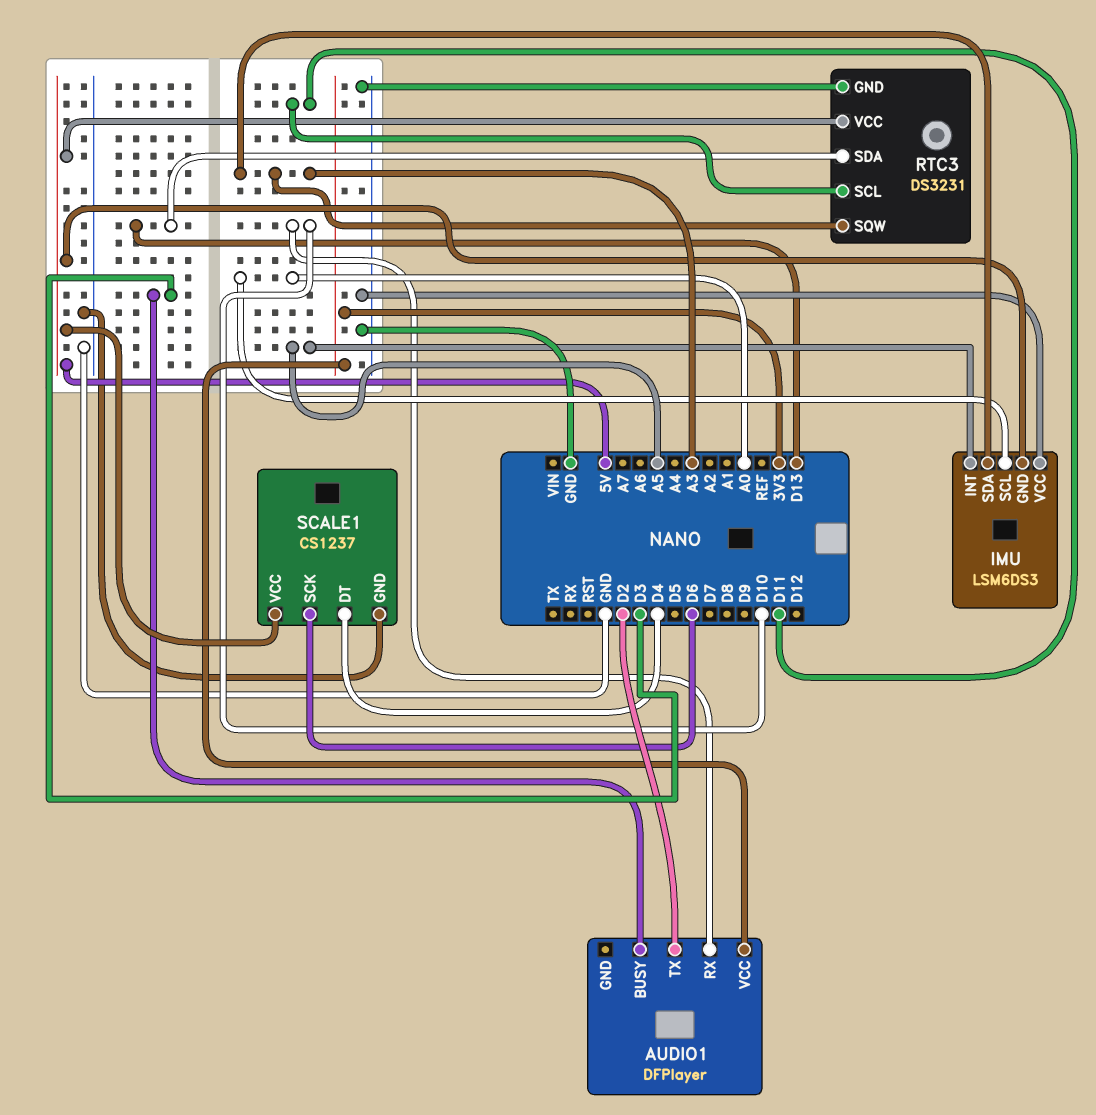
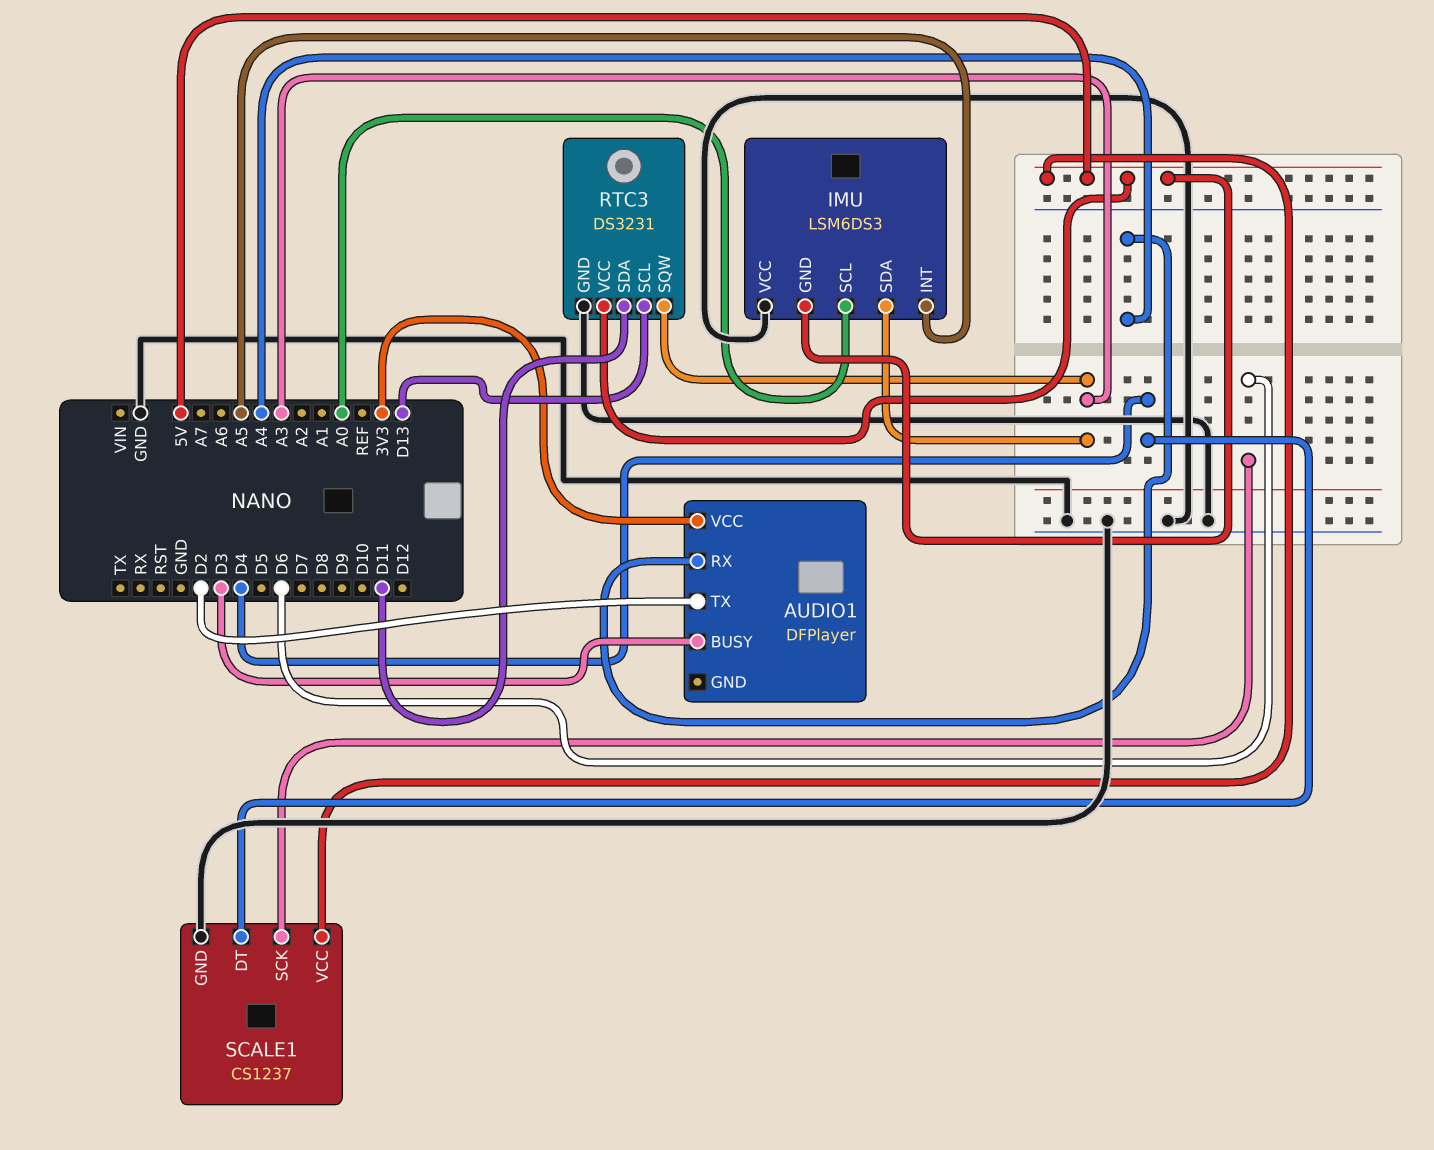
AUDIO1 pin RX: D10 -> A4
RTC3 pin SCL: D11 -> D13
RTC3 pin SDA: D13 -> D11

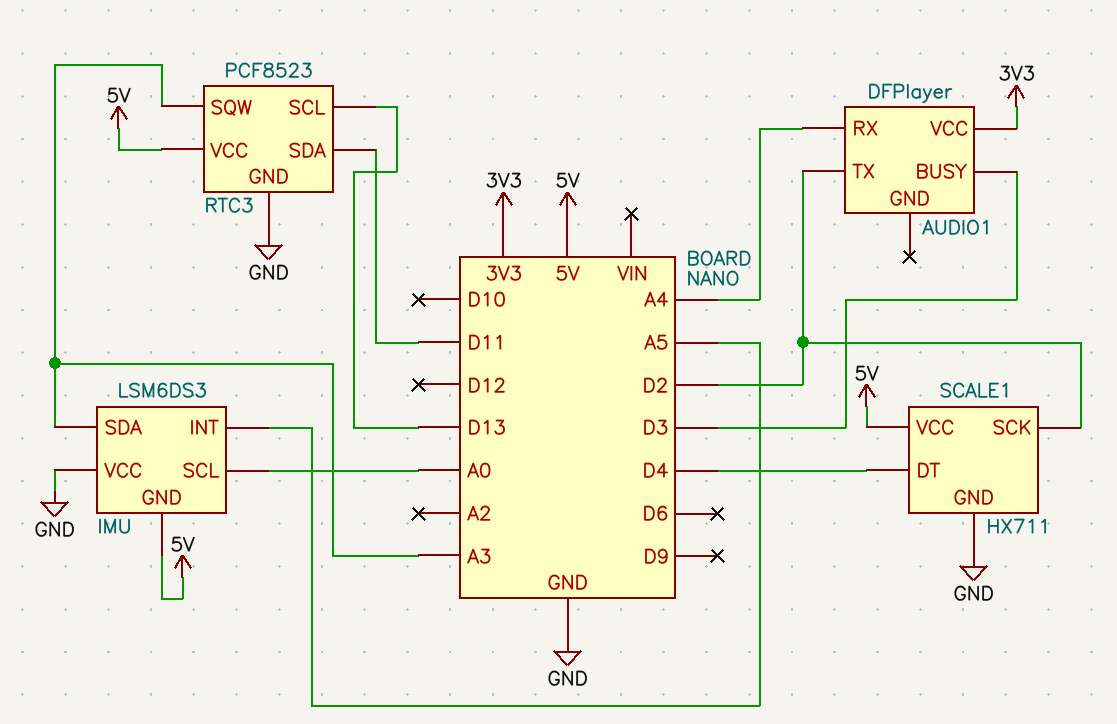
RTC3: DS3231 -> PCF8523
SCALE1: CS1237 -> HX711
SCALE1 pin SCK: D6 -> D2

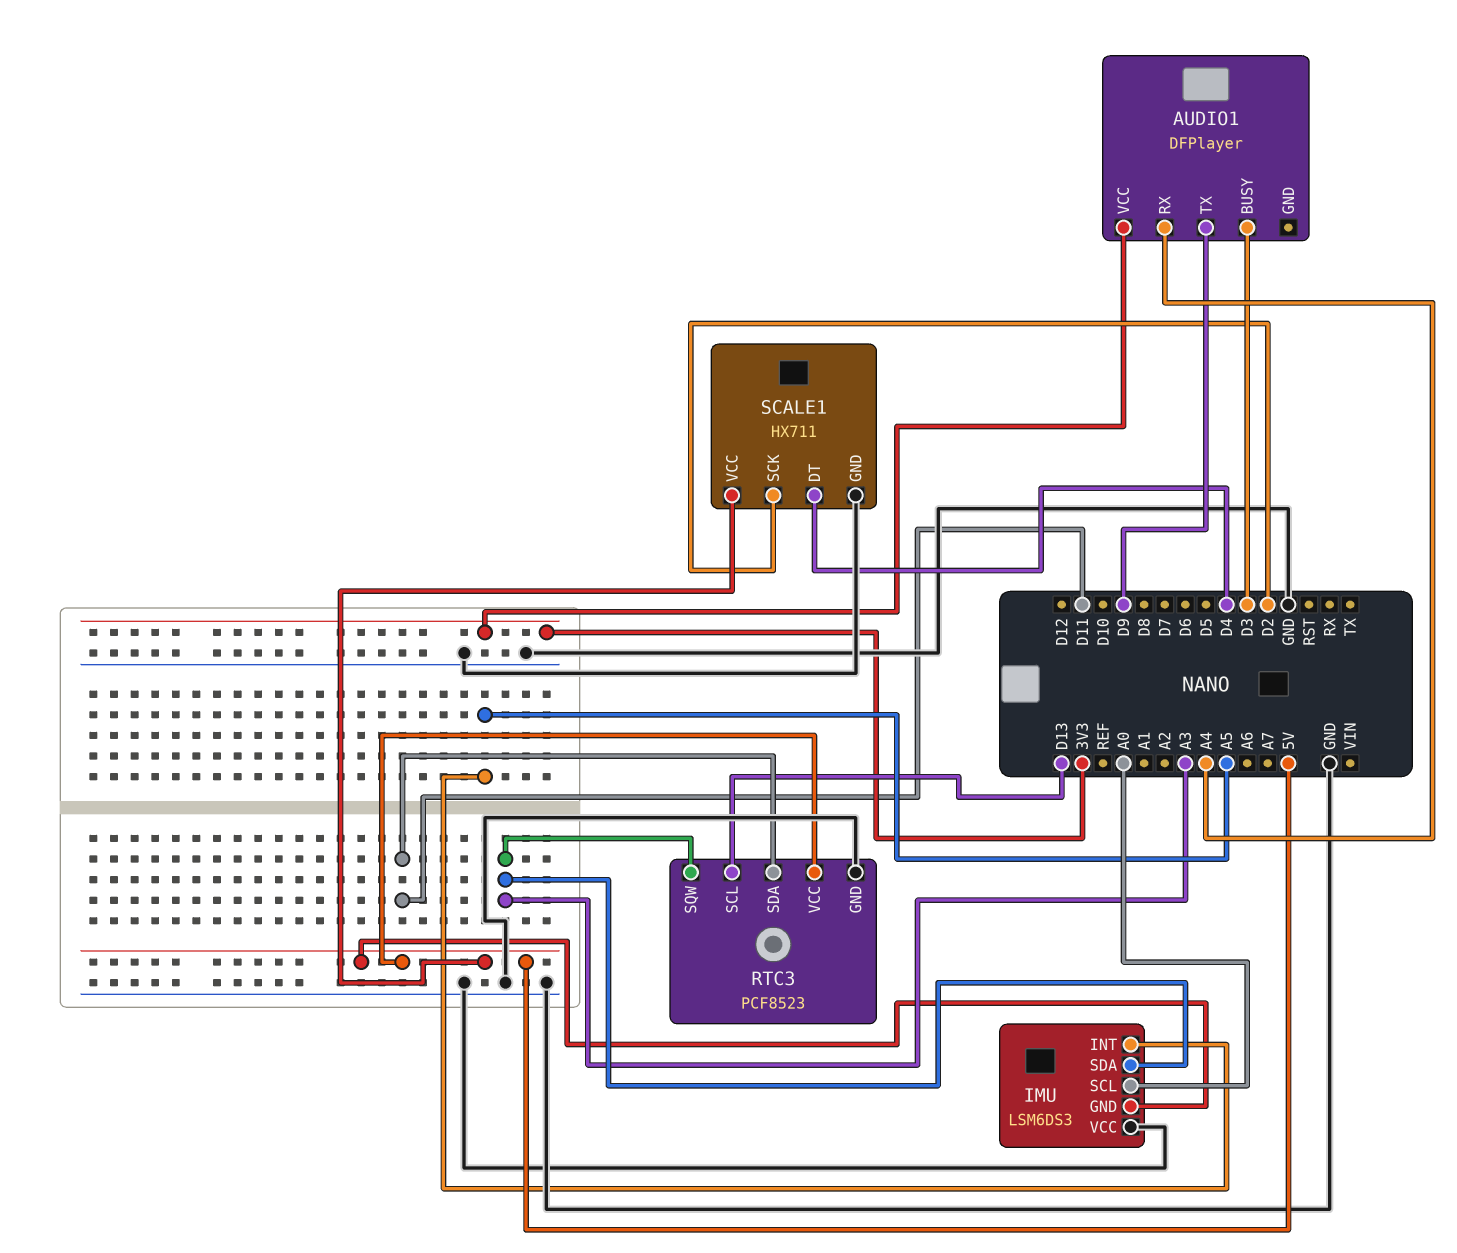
AUDIO1 pin TX: D2 -> D9

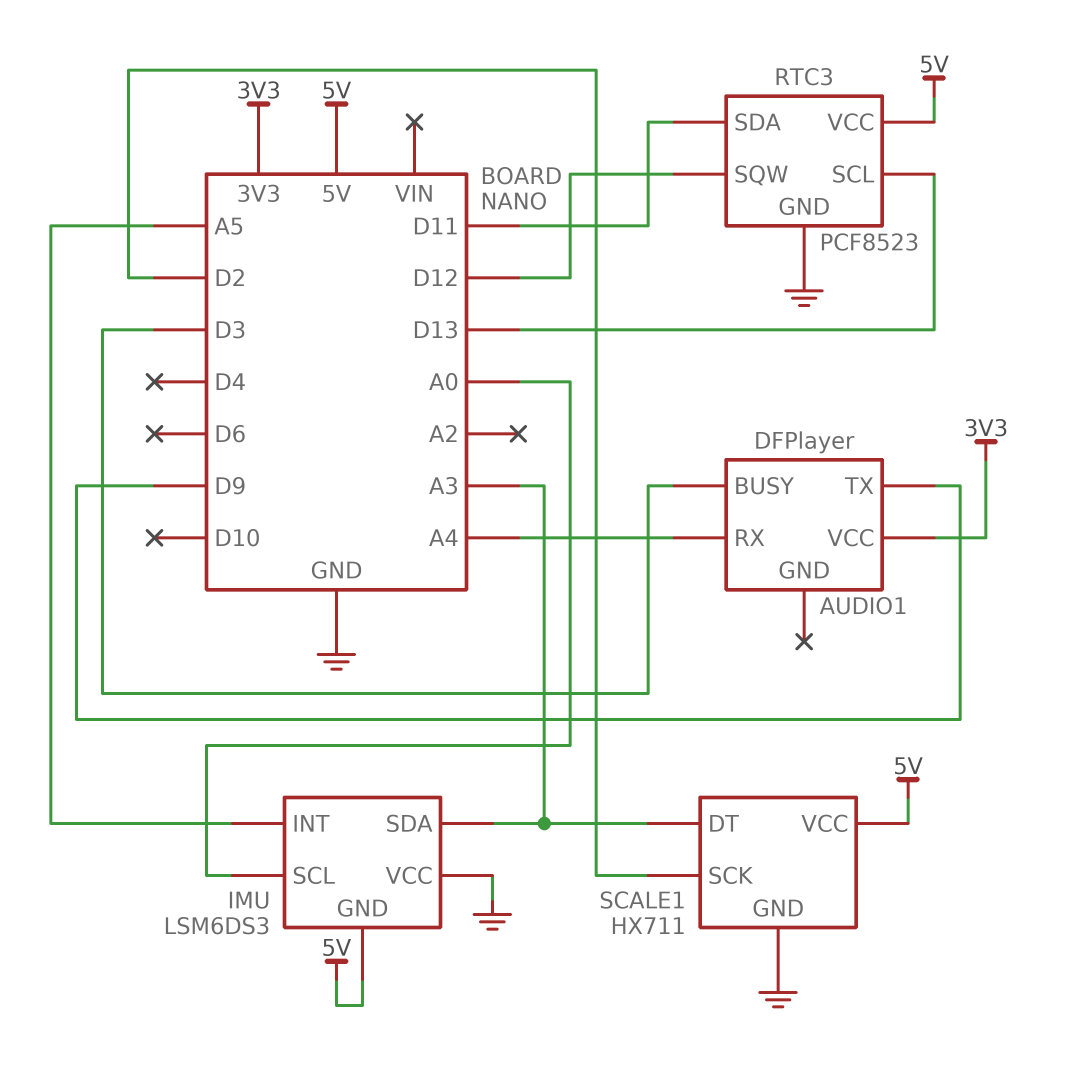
RTC3 pin SQW: A3 -> D12
SCALE1 pin DT: D4 -> A3

